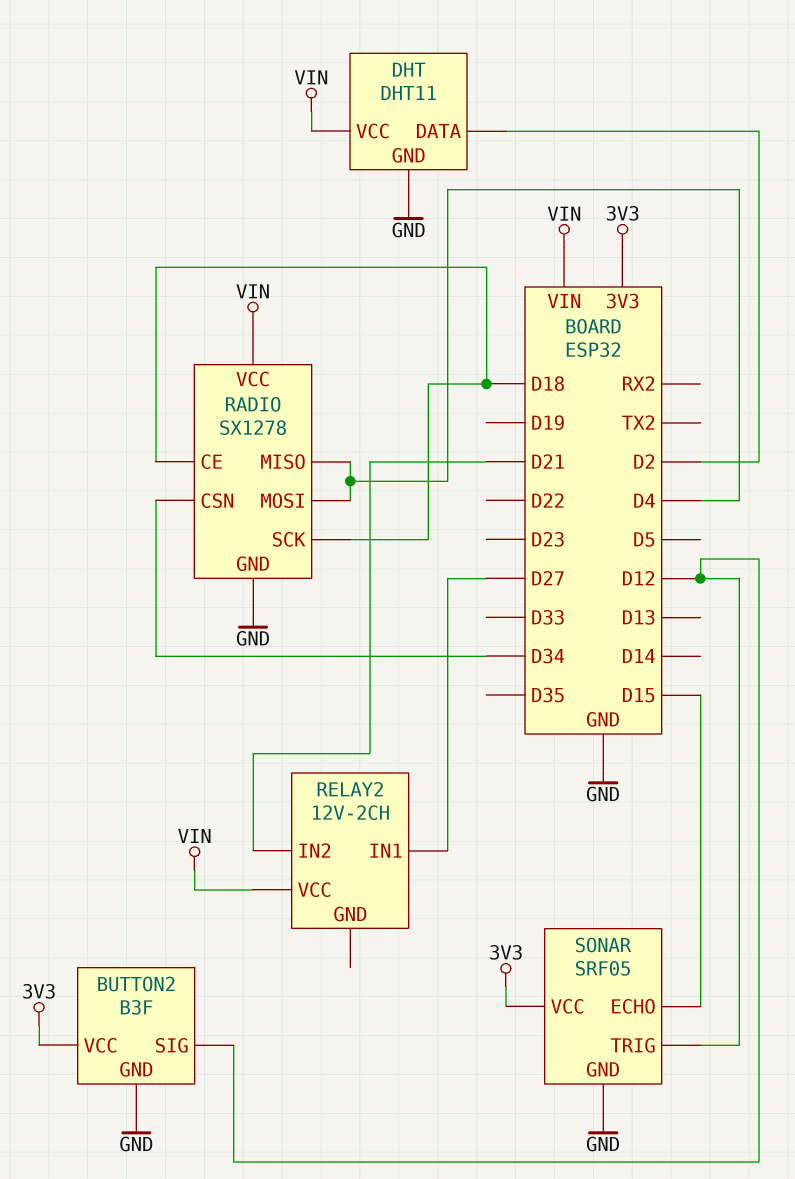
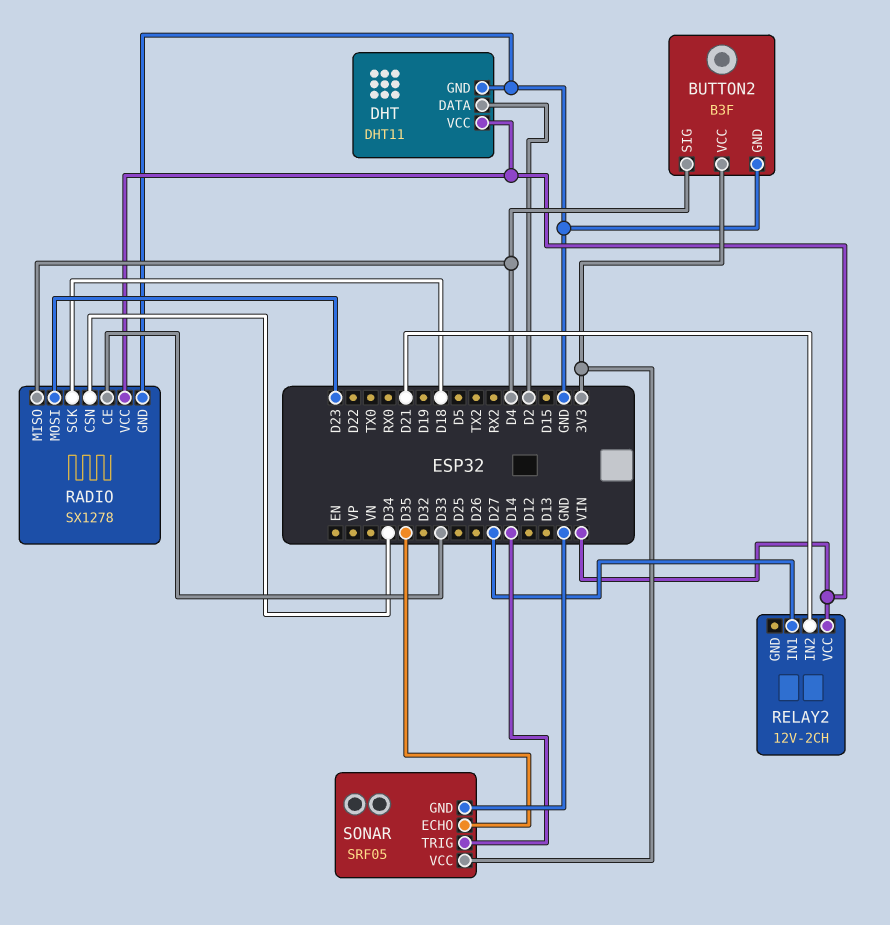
BUTTON2 pin SIG: D12 -> D4
RADIO pin CE: D18 -> D33
RADIO pin MOSI: D4 -> D23
SONAR pin ECHO: D15 -> D35
SONAR pin TRIG: D12 -> D14

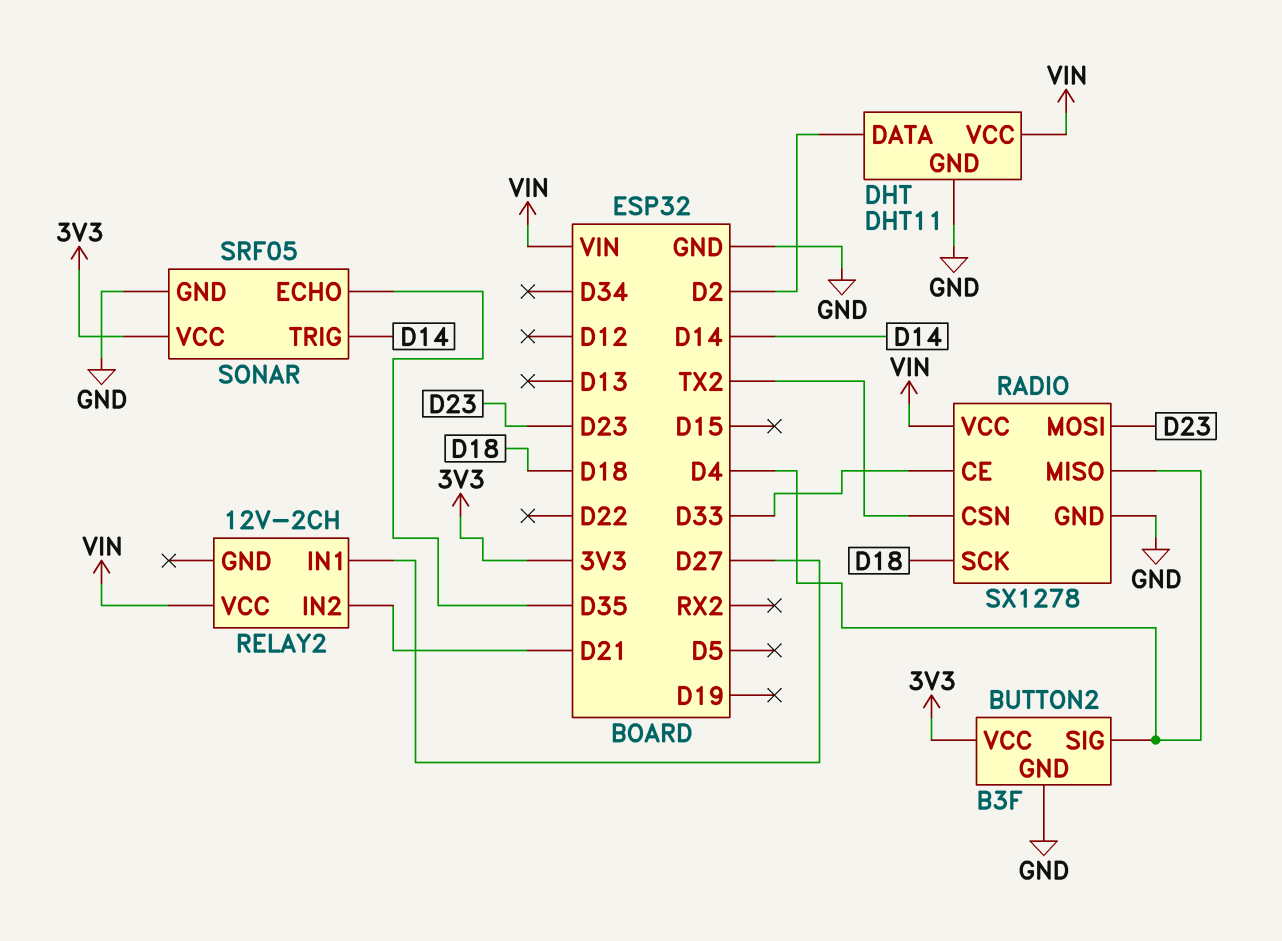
RADIO pin CSN: D34 -> TX2

